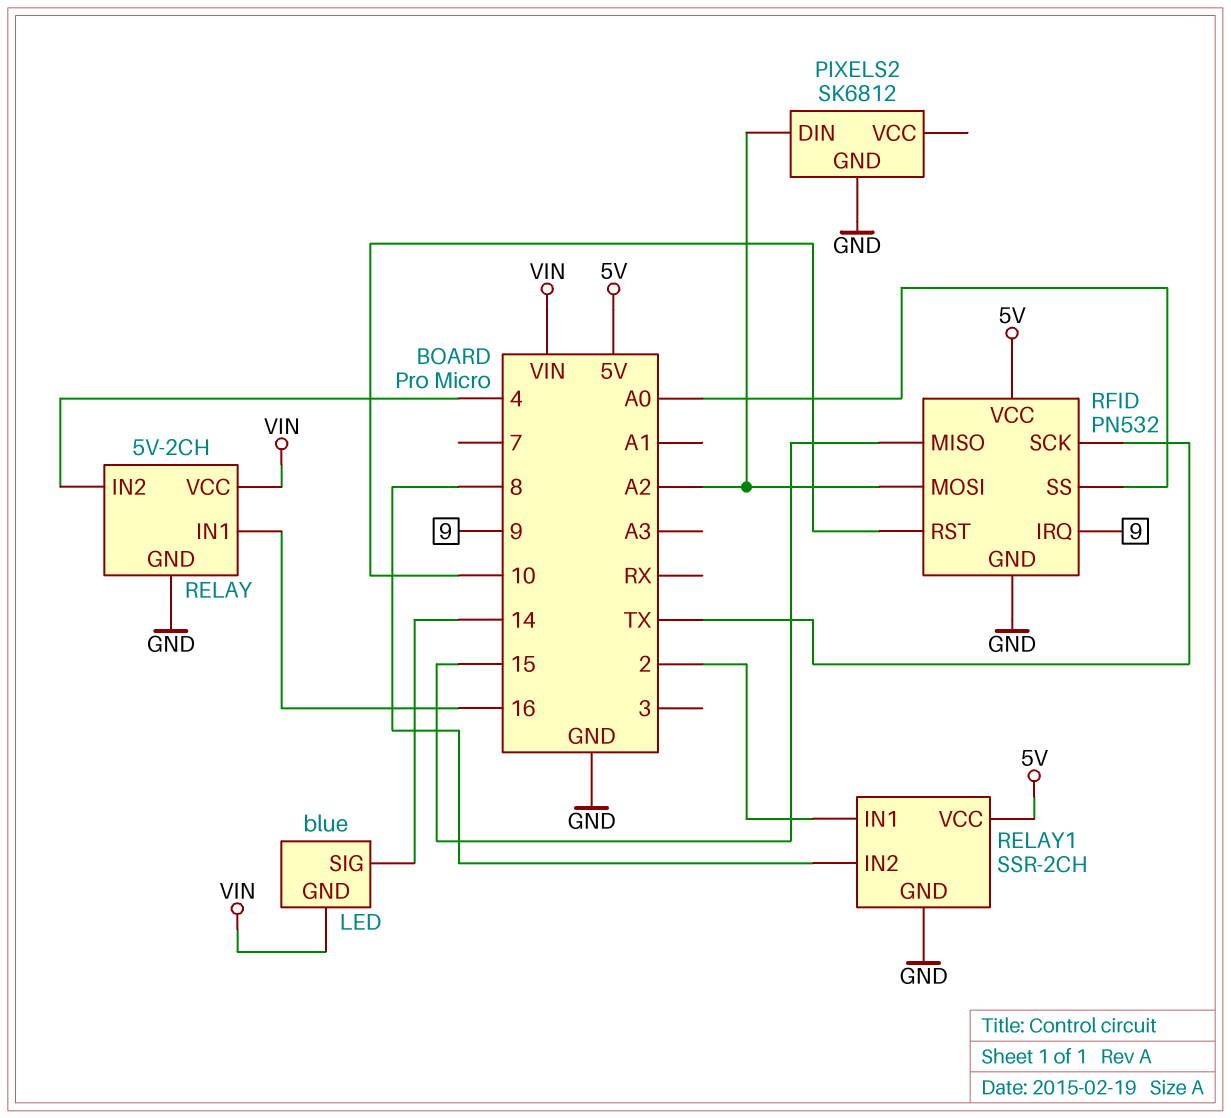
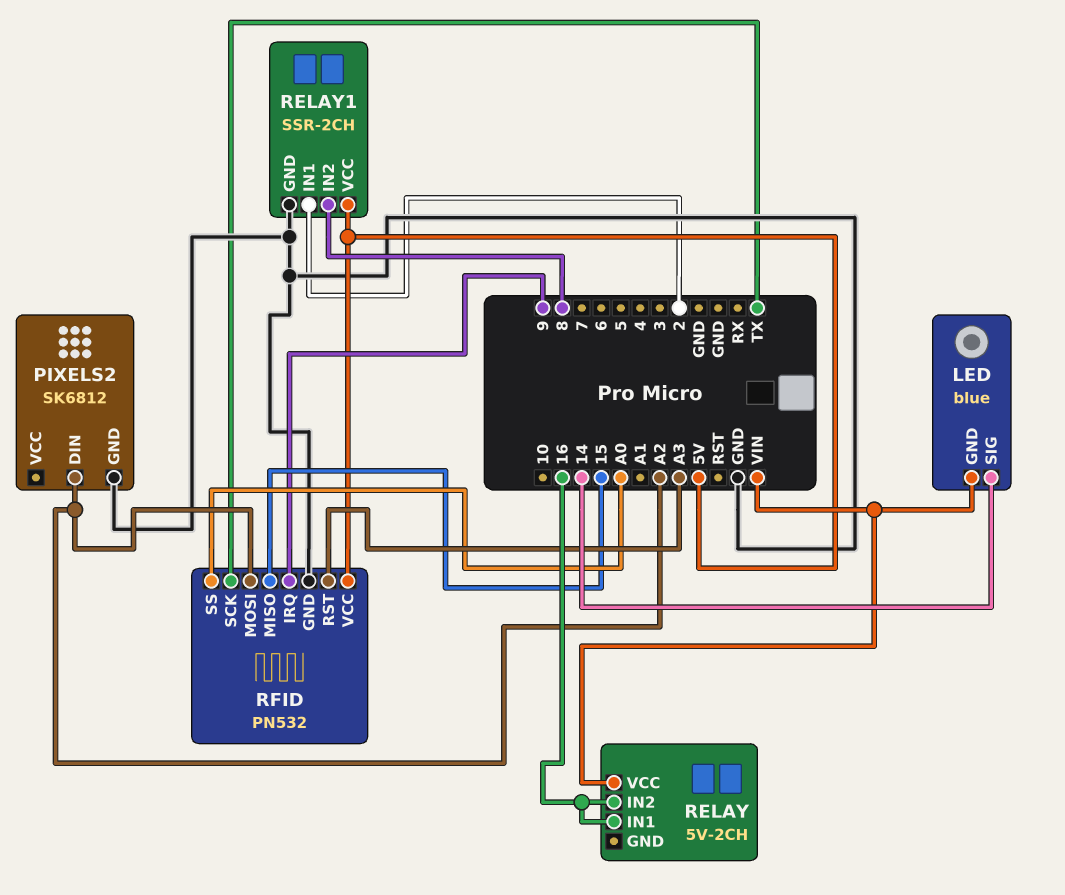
RELAY pin GND: GND -> none
RELAY pin IN2: 4 -> 16
RFID pin RST: 10 -> A3

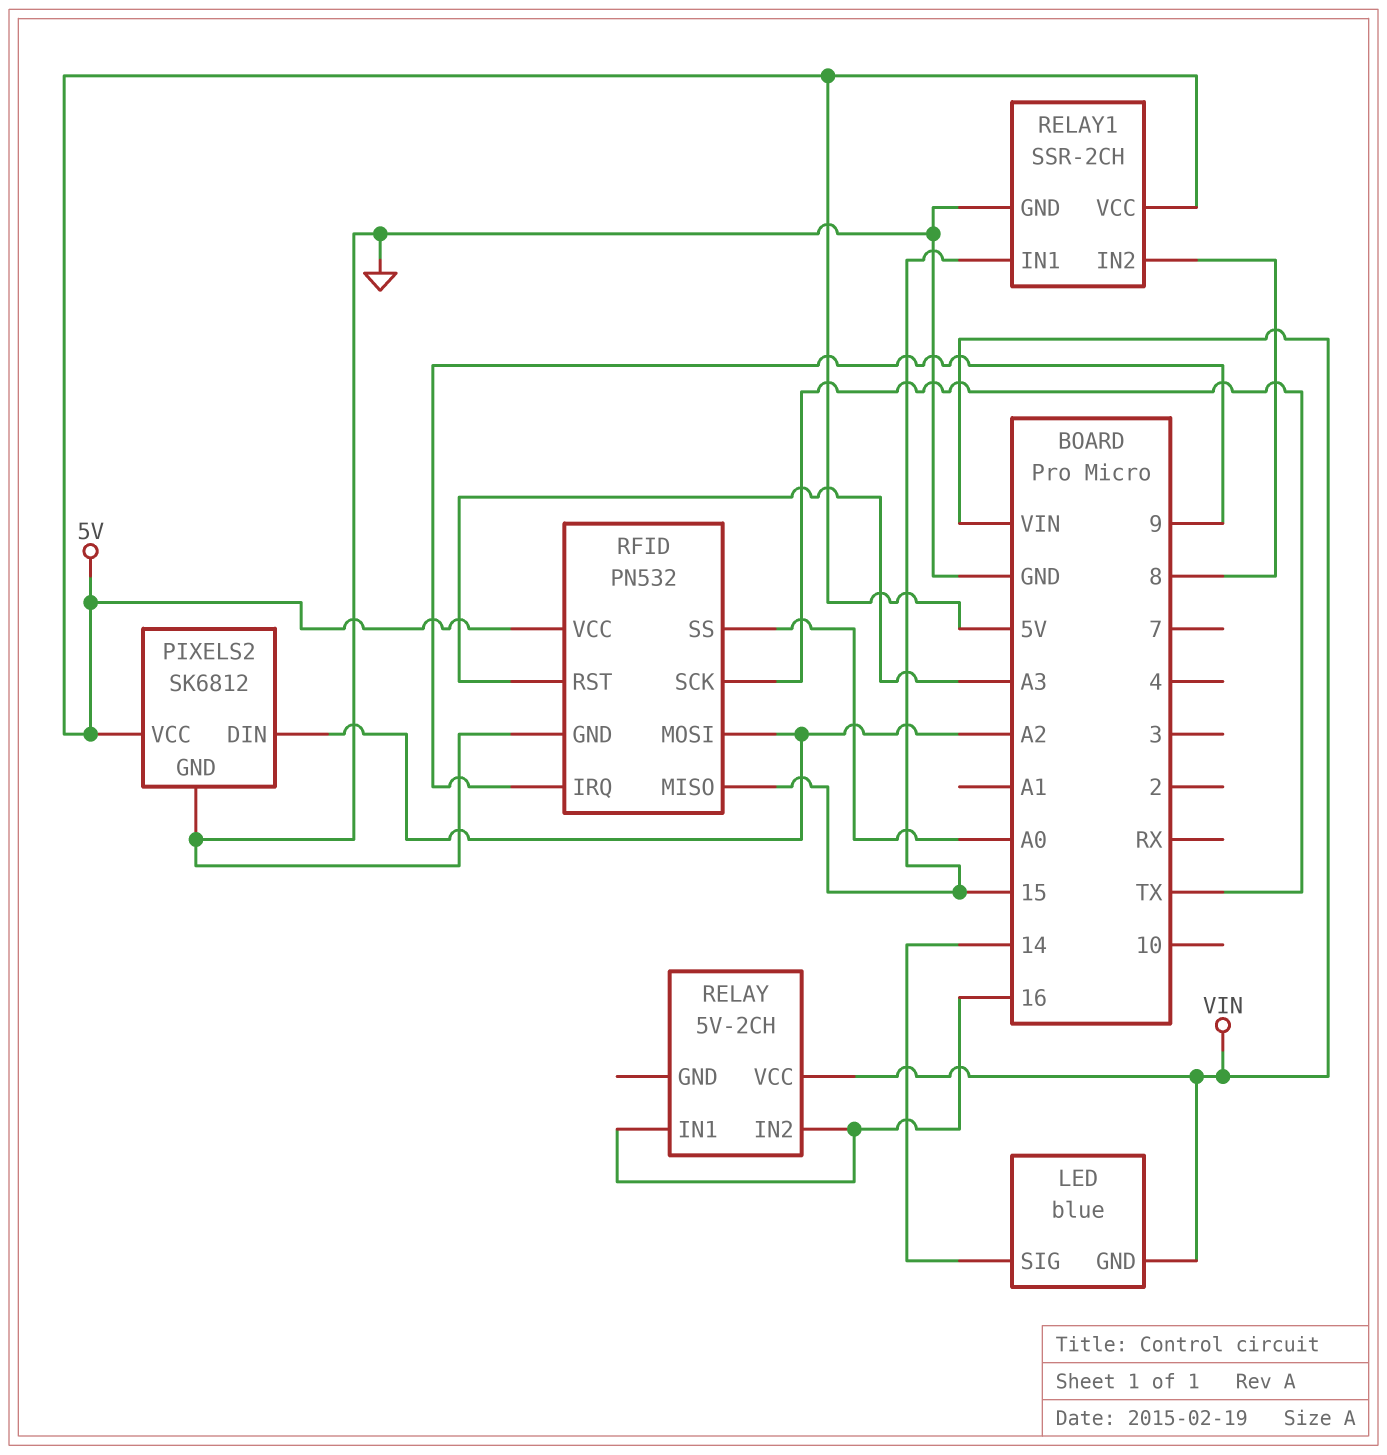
PIXELS2 pin VCC: none -> 5V
RELAY1 pin IN1: 2 -> 15

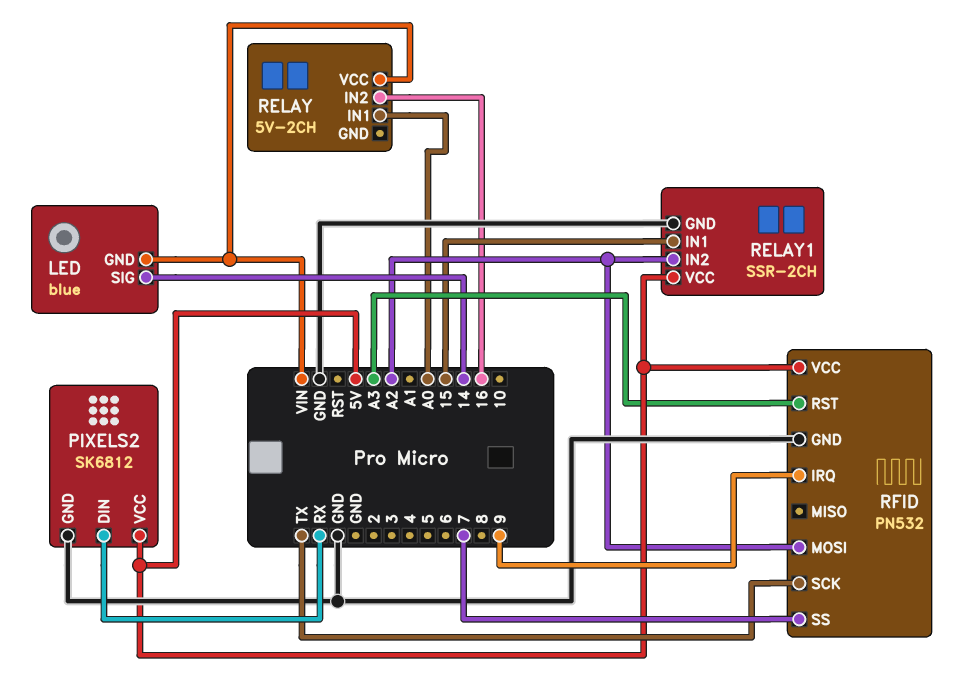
PIXELS2 pin DIN: A2 -> RX
RELAY pin IN1: 16 -> A0
RELAY1 pin IN2: 8 -> A2
RFID pin MISO: 15 -> none
RFID pin SS: A0 -> 7

